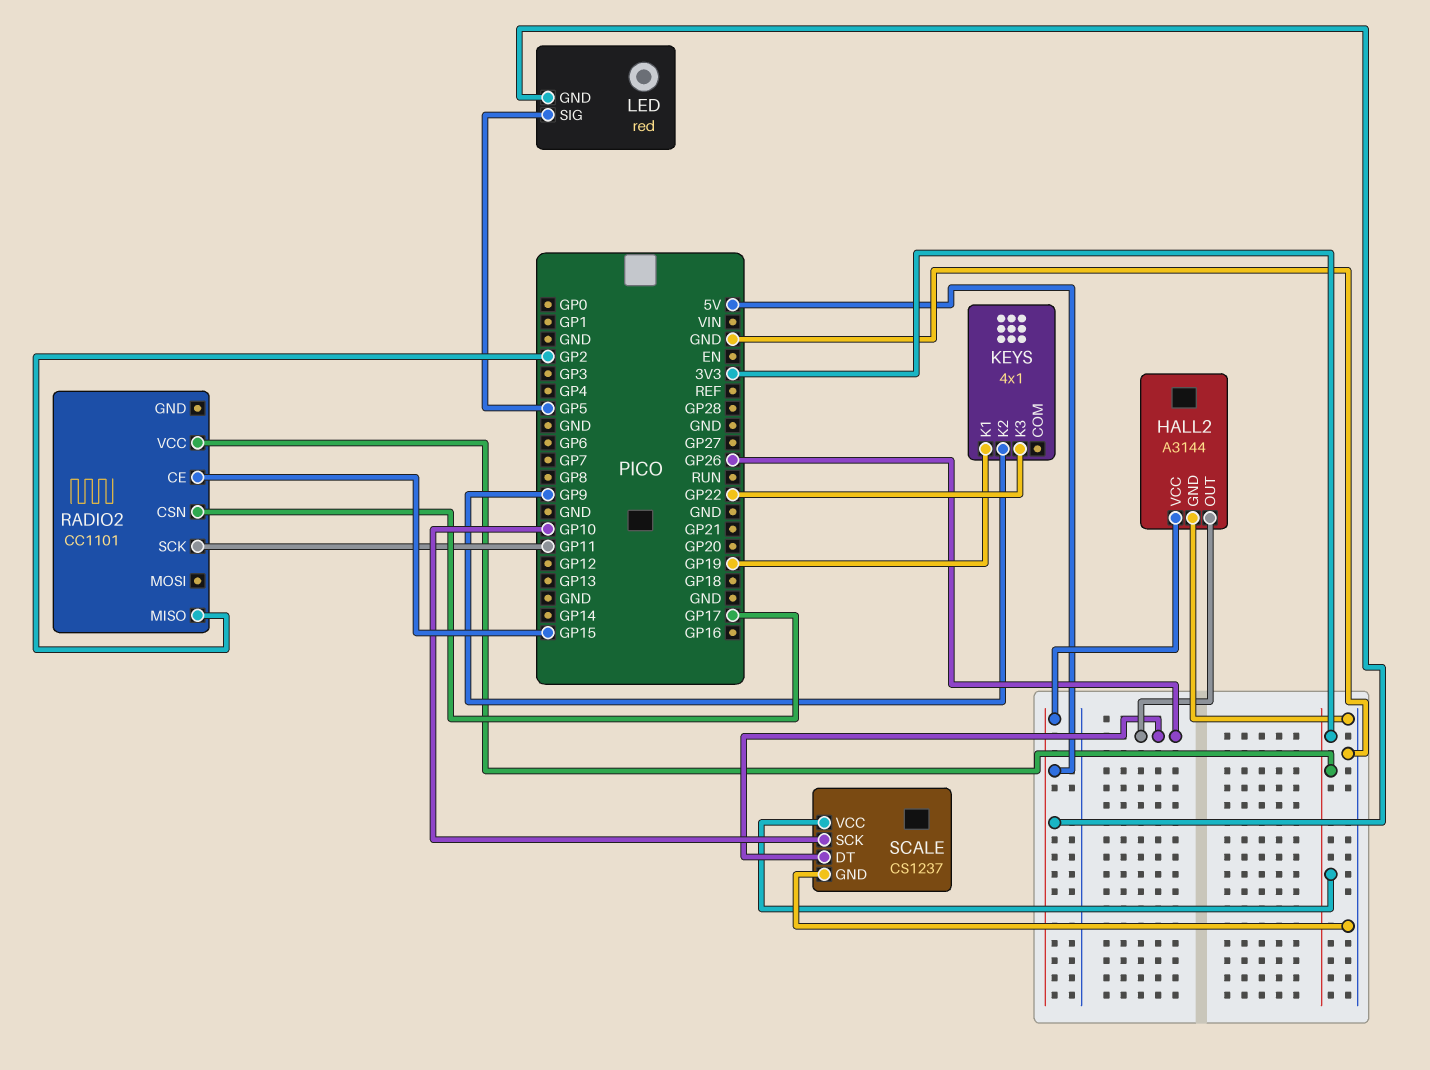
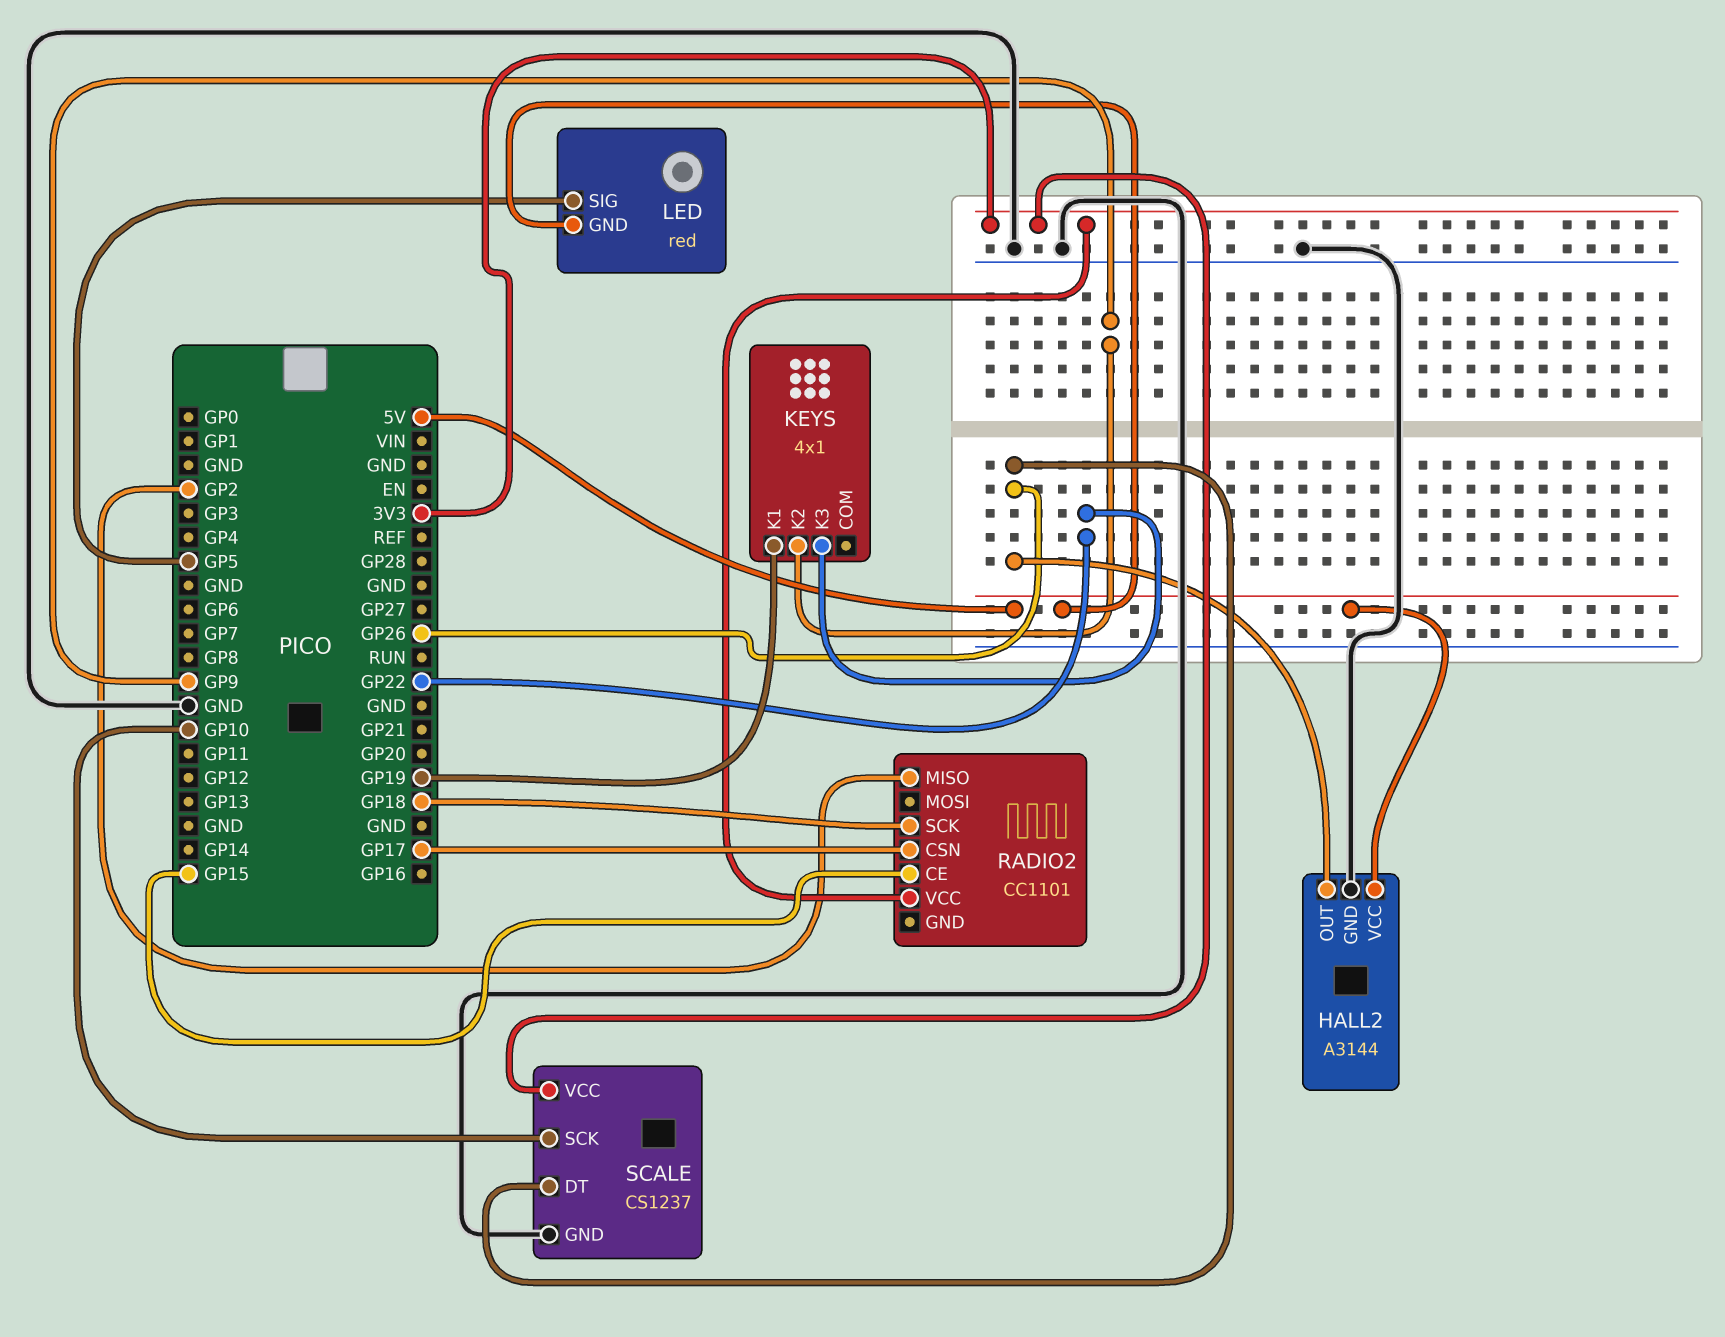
RADIO2 pin SCK: GP11 -> GP18

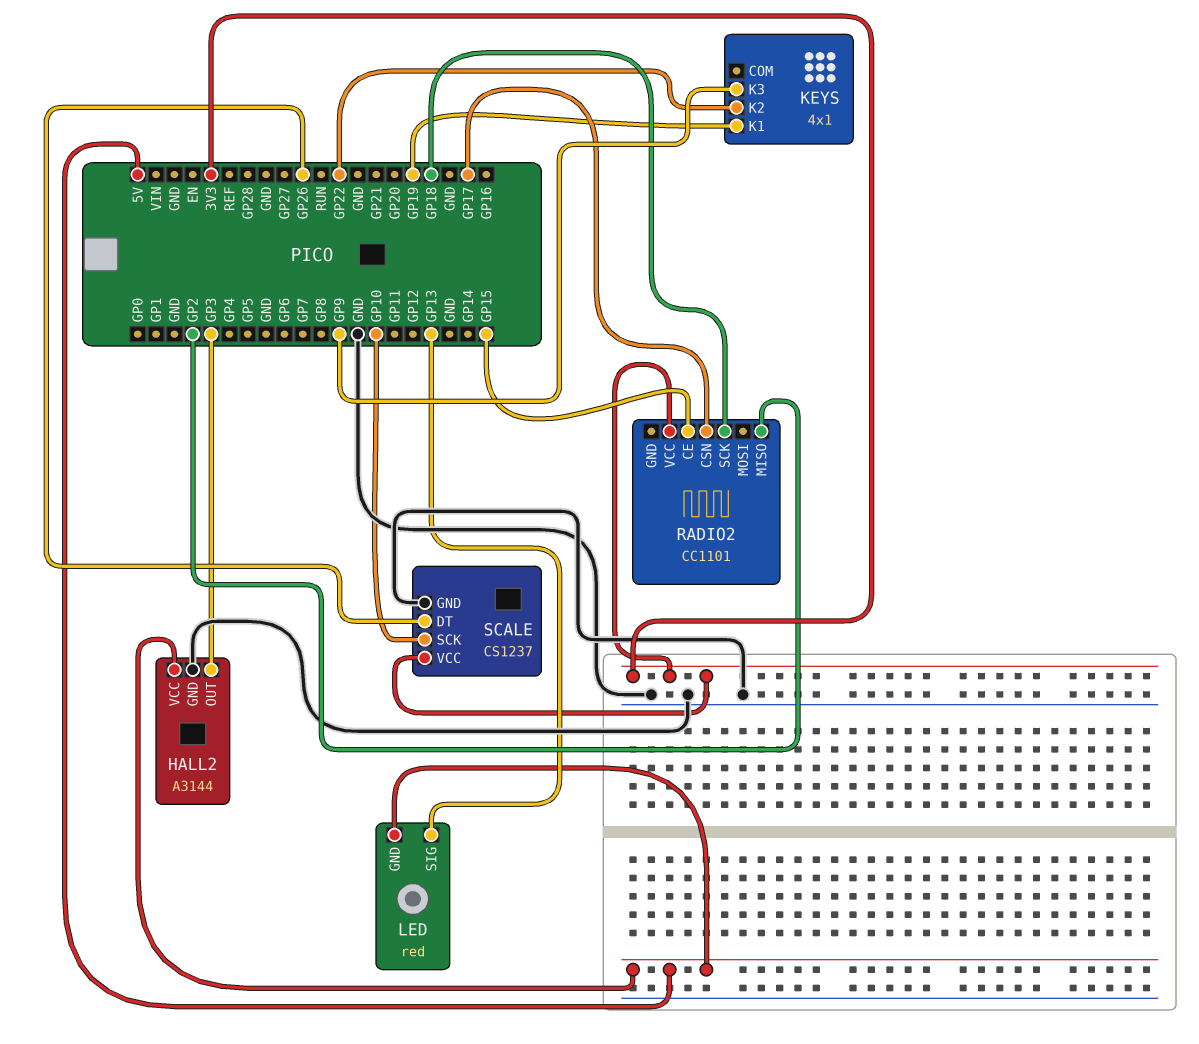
HALL2 pin OUT: GP26 -> GP3
KEYS pin K2: GP9 -> GP22
KEYS pin K3: GP22 -> GP9
LED pin SIG: GP5 -> GP13

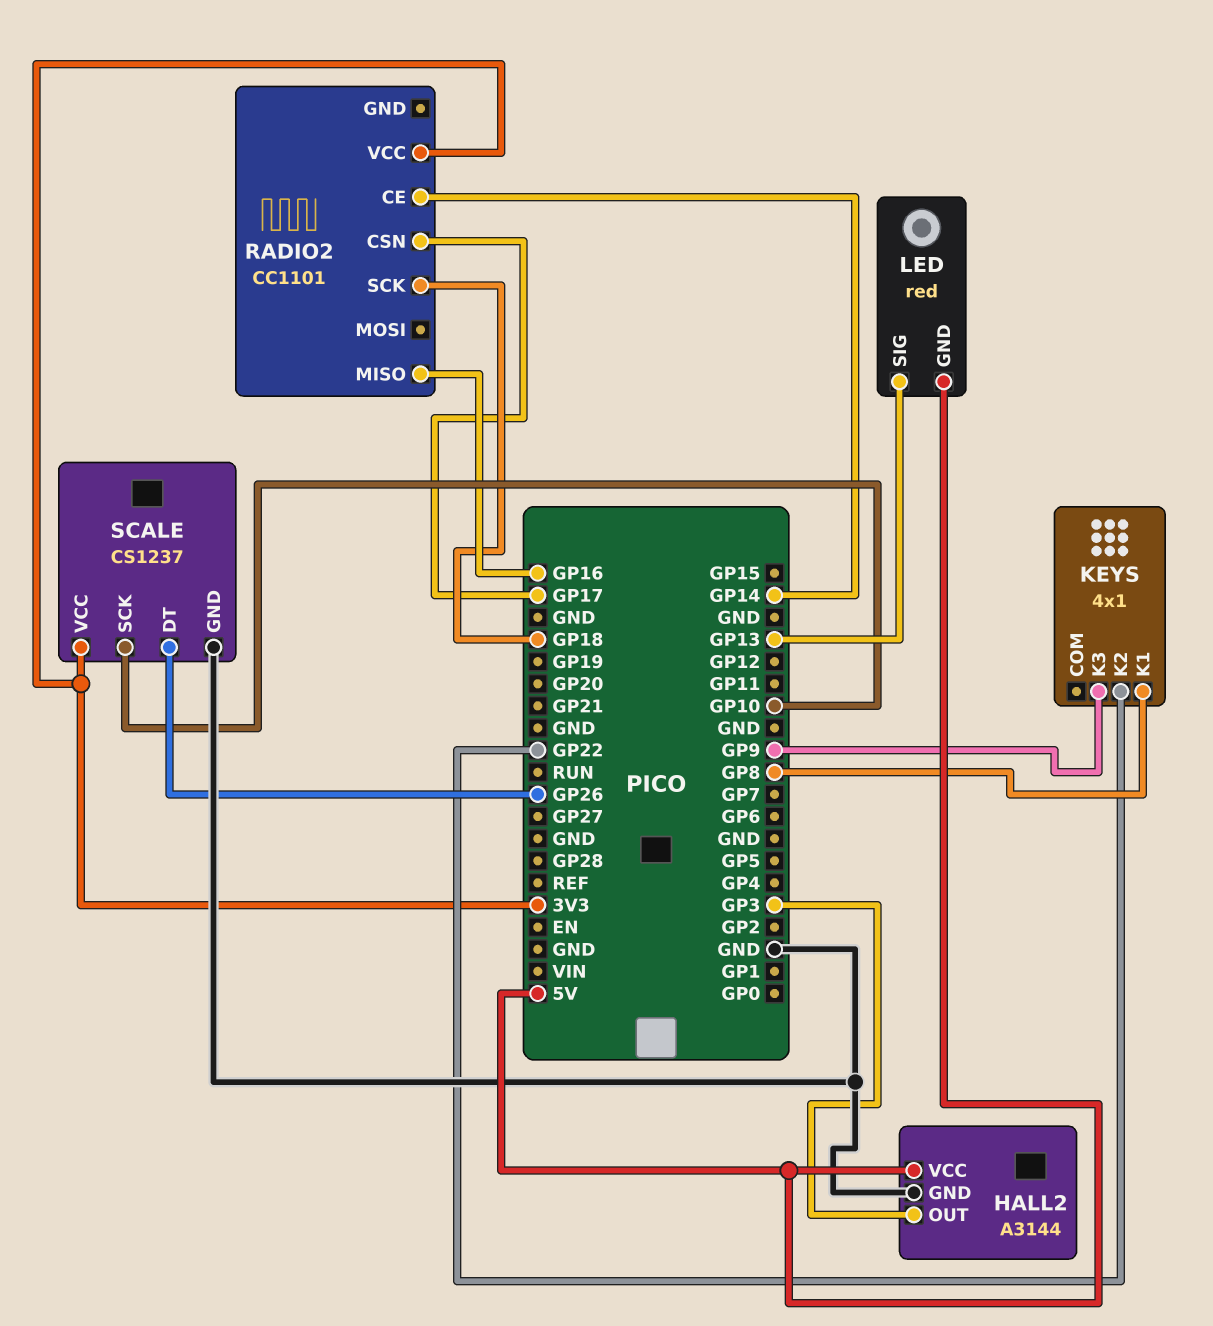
KEYS pin K1: GP19 -> GP8
RADIO2 pin CE: GP15 -> GP14
RADIO2 pin MISO: GP2 -> GP16

